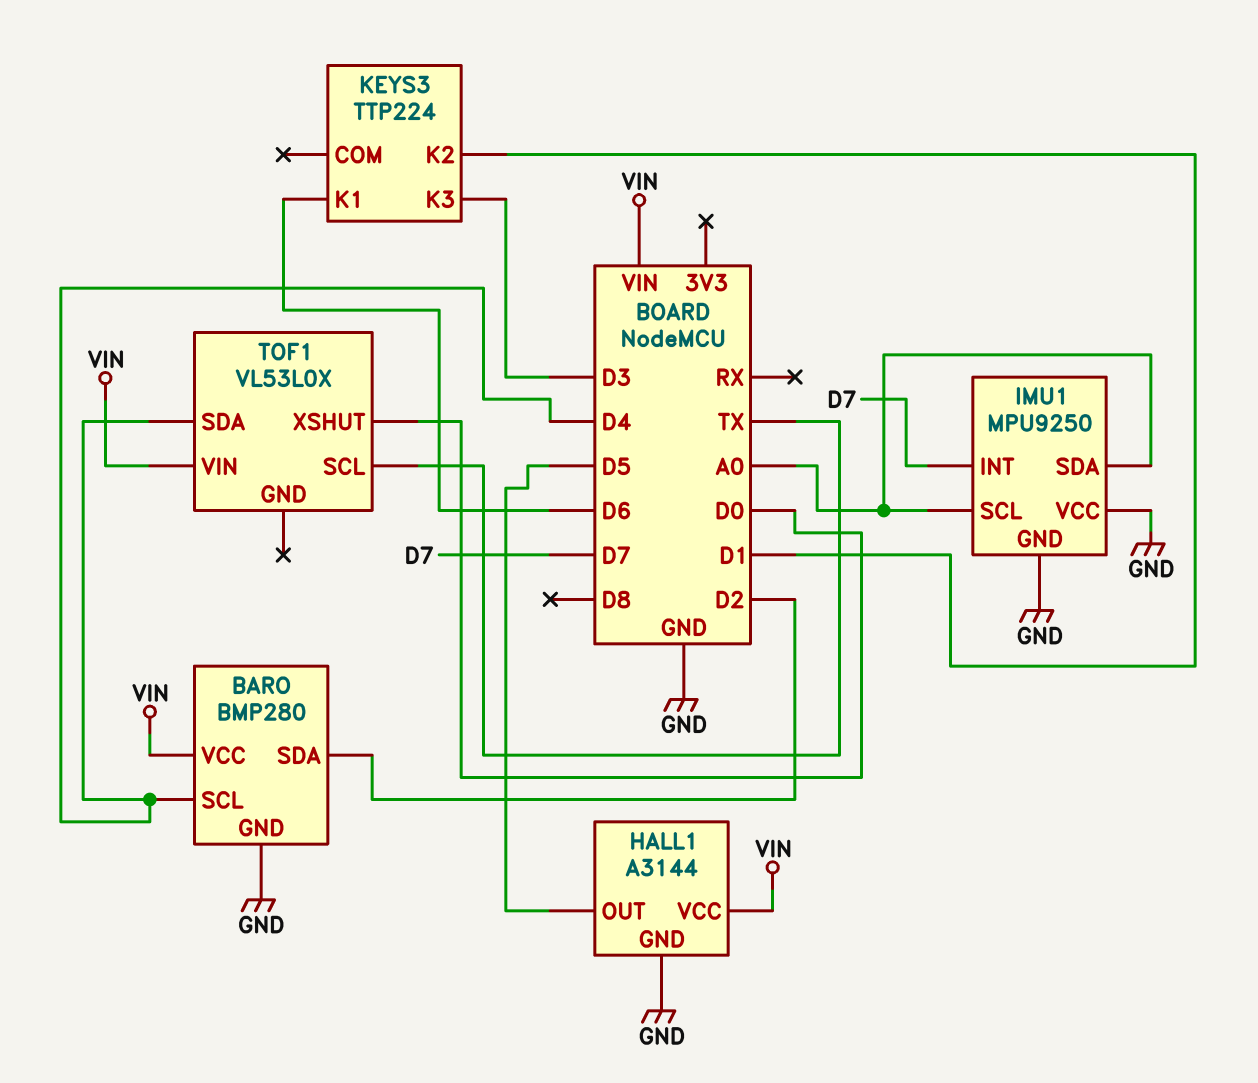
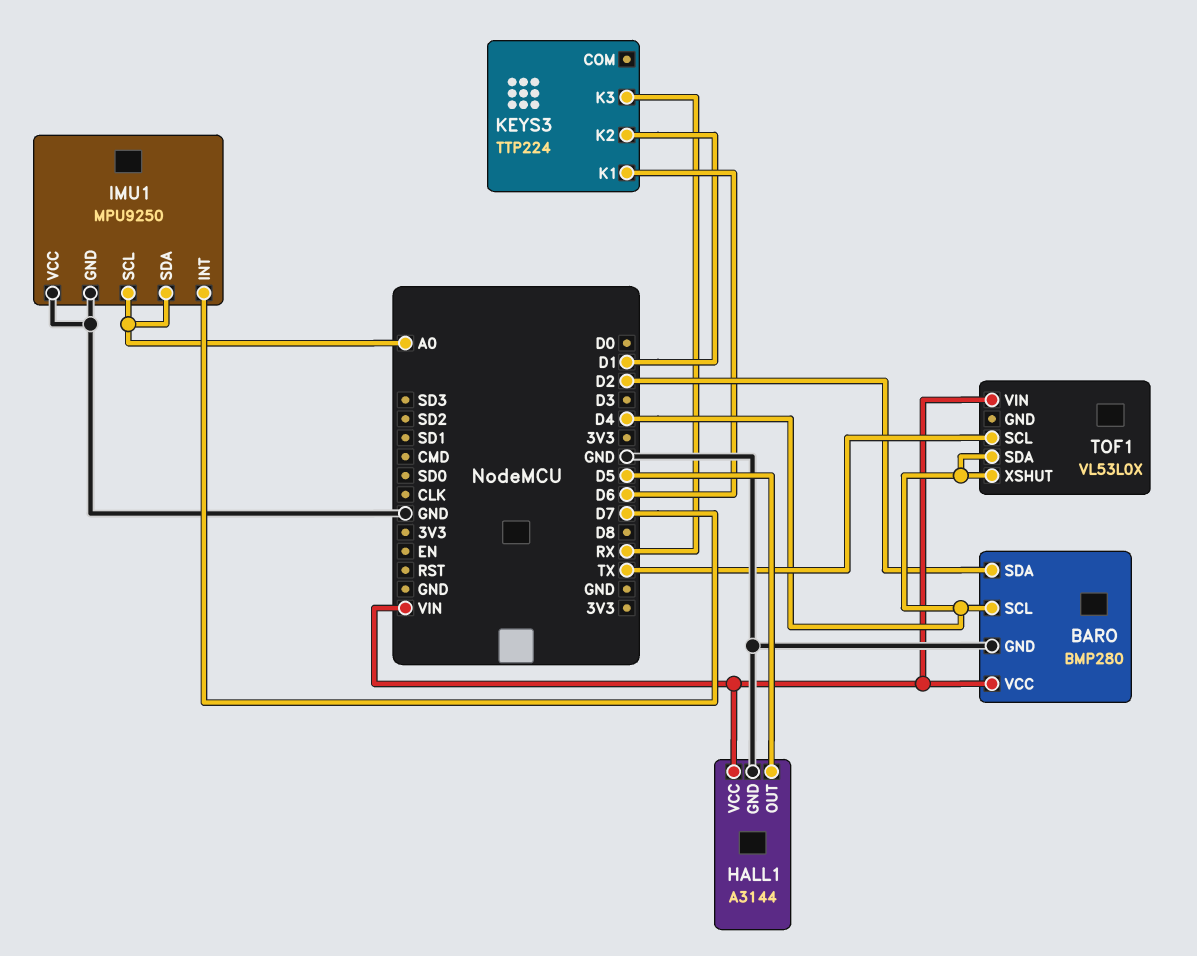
KEYS3 pin K3: D3 -> RX
TOF1 pin XSHUT: D0 -> D4

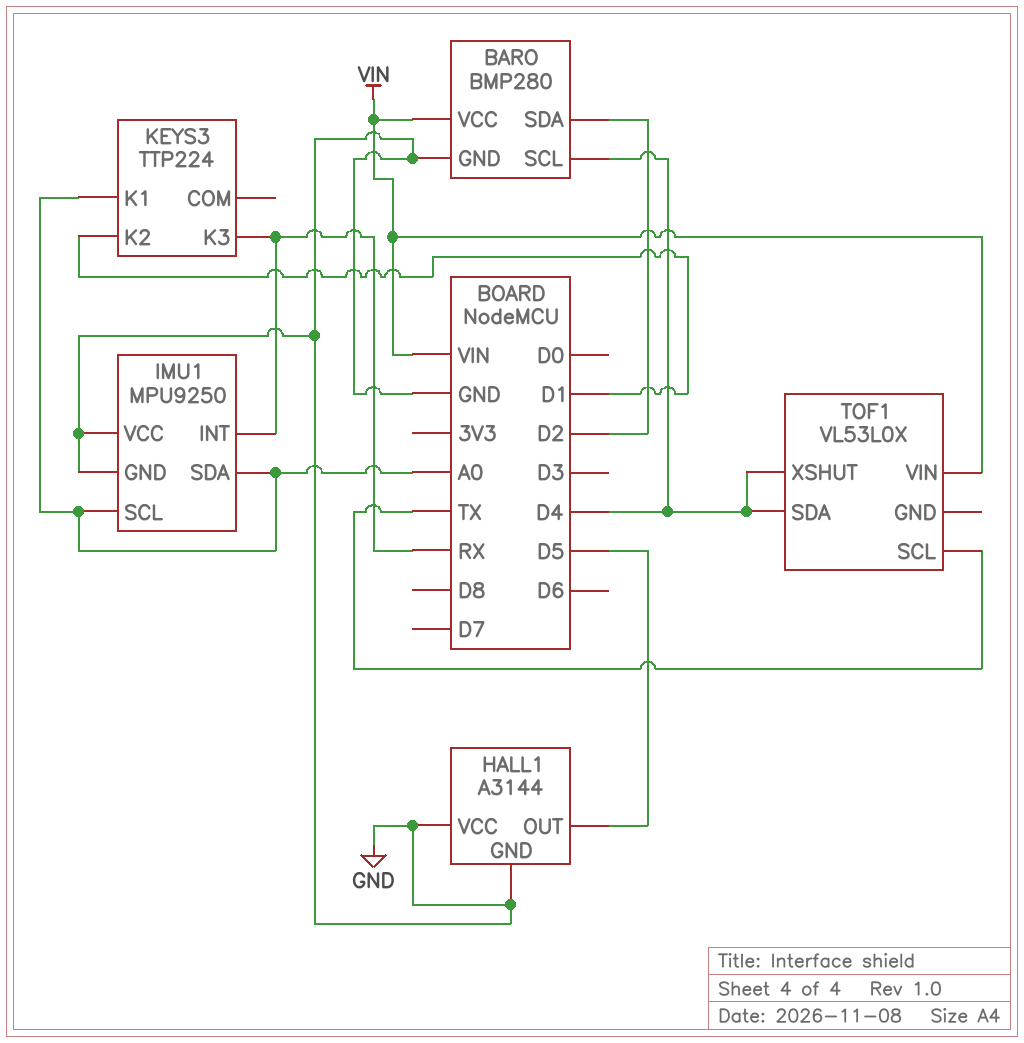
HALL1 pin VCC: VIN -> GND
IMU1 pin INT: D7 -> RX
KEYS3 pin K1: D6 -> A0

